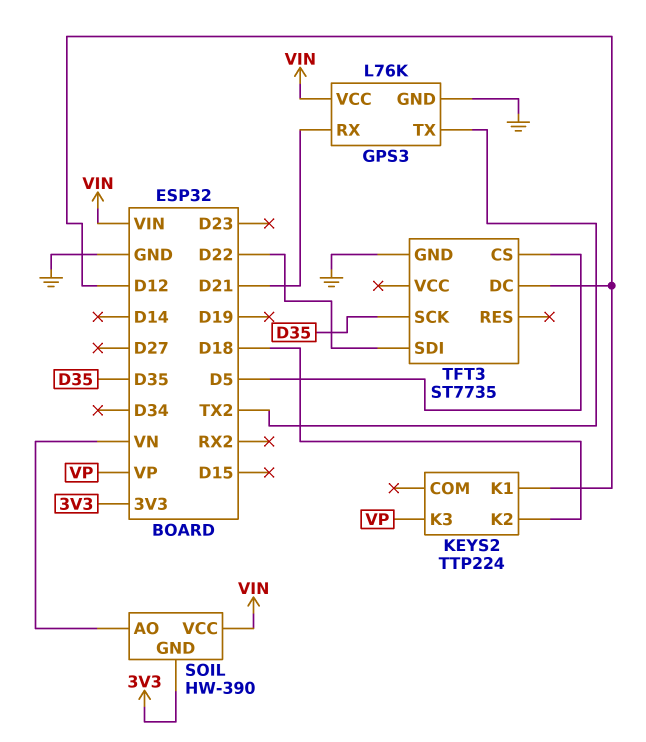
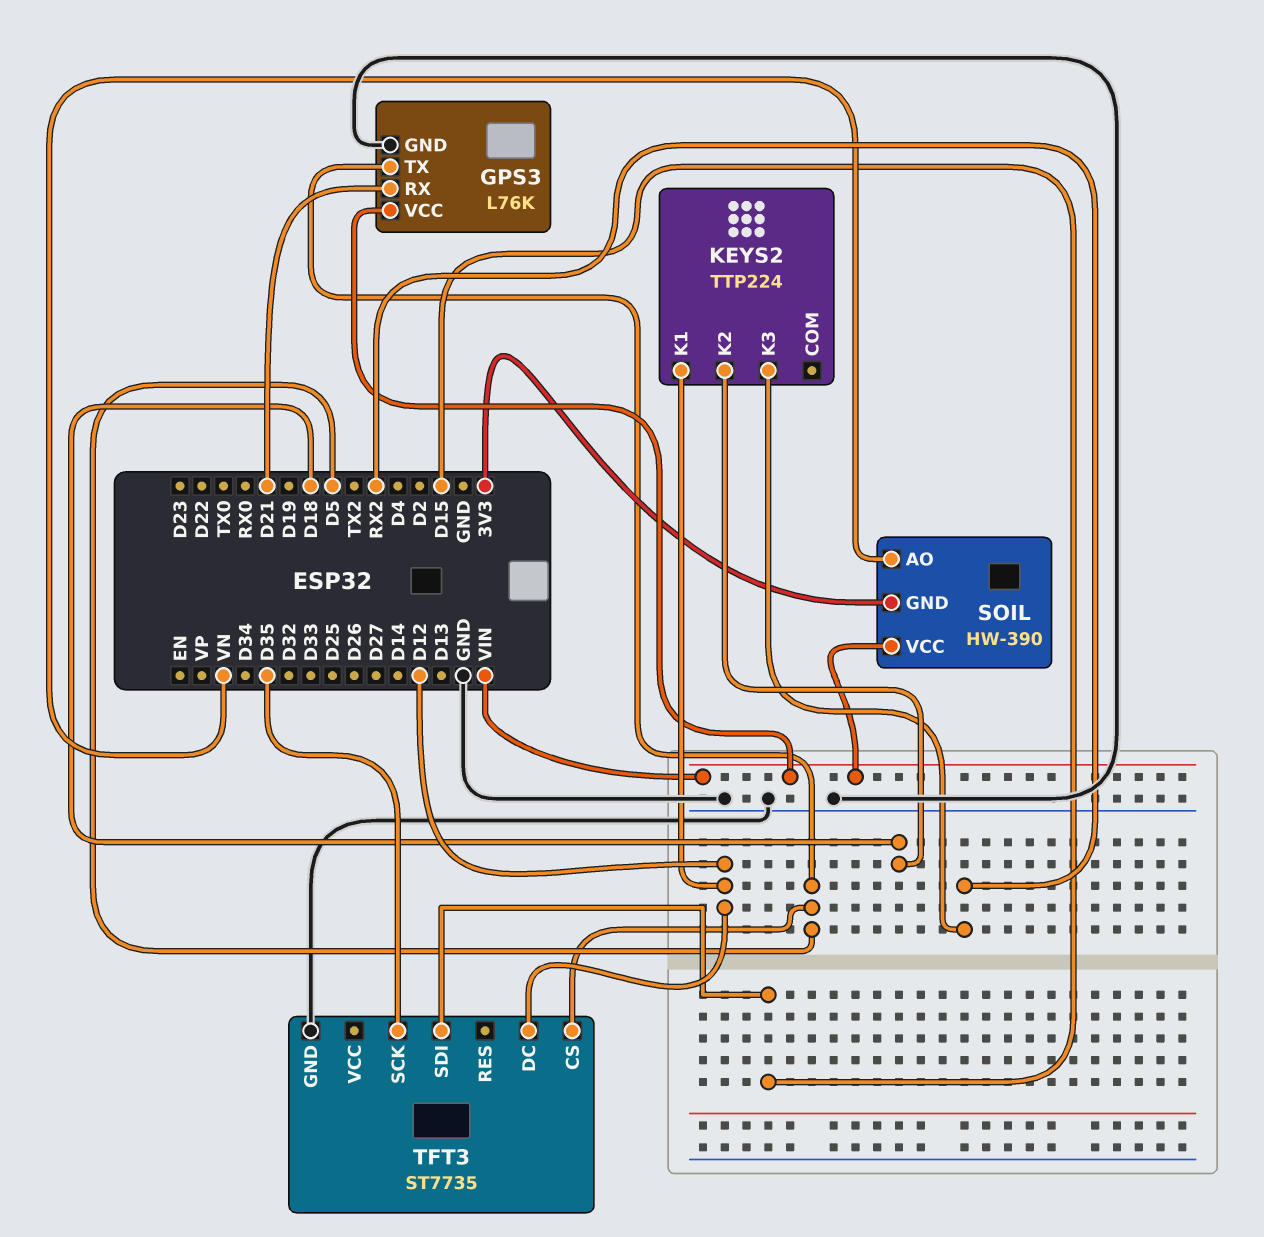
GPS3 pin TX: TX2 -> D5
KEYS2 pin K3: VP -> RX2
TFT3 pin SDI: D22 -> D15

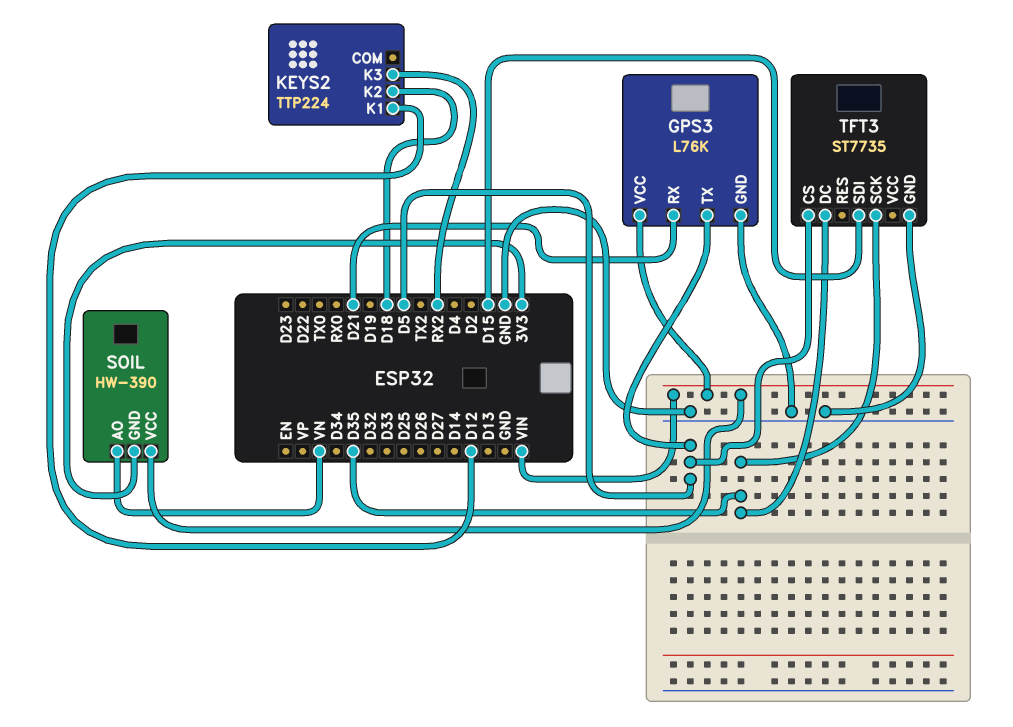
TFT3 pin DC: D12 -> D35

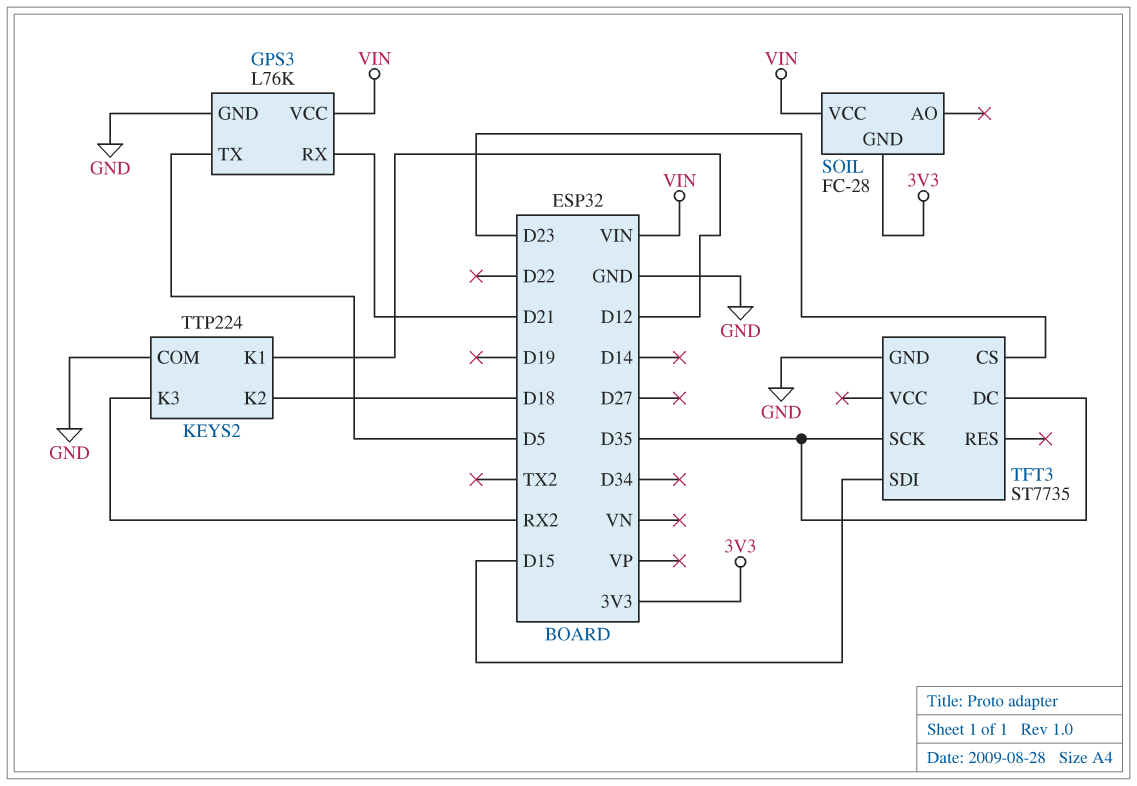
KEYS2 pin COM: none -> GND
SOIL: HW-390 -> FC-28
SOIL pin AO: VN -> none
TFT3 pin CS: D5 -> D23

